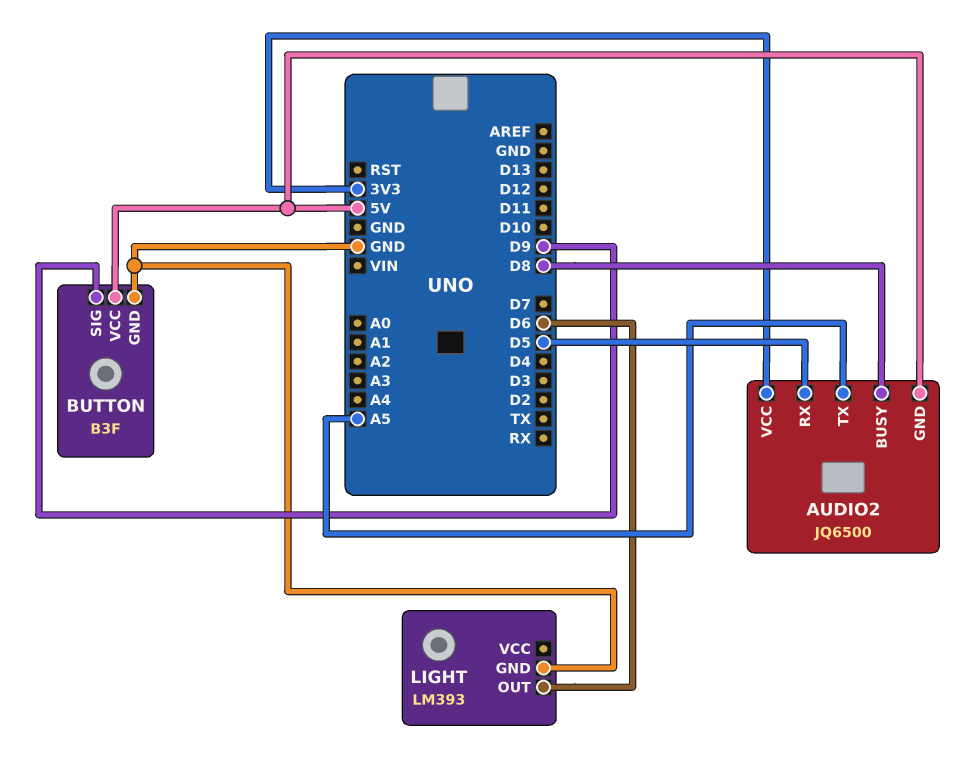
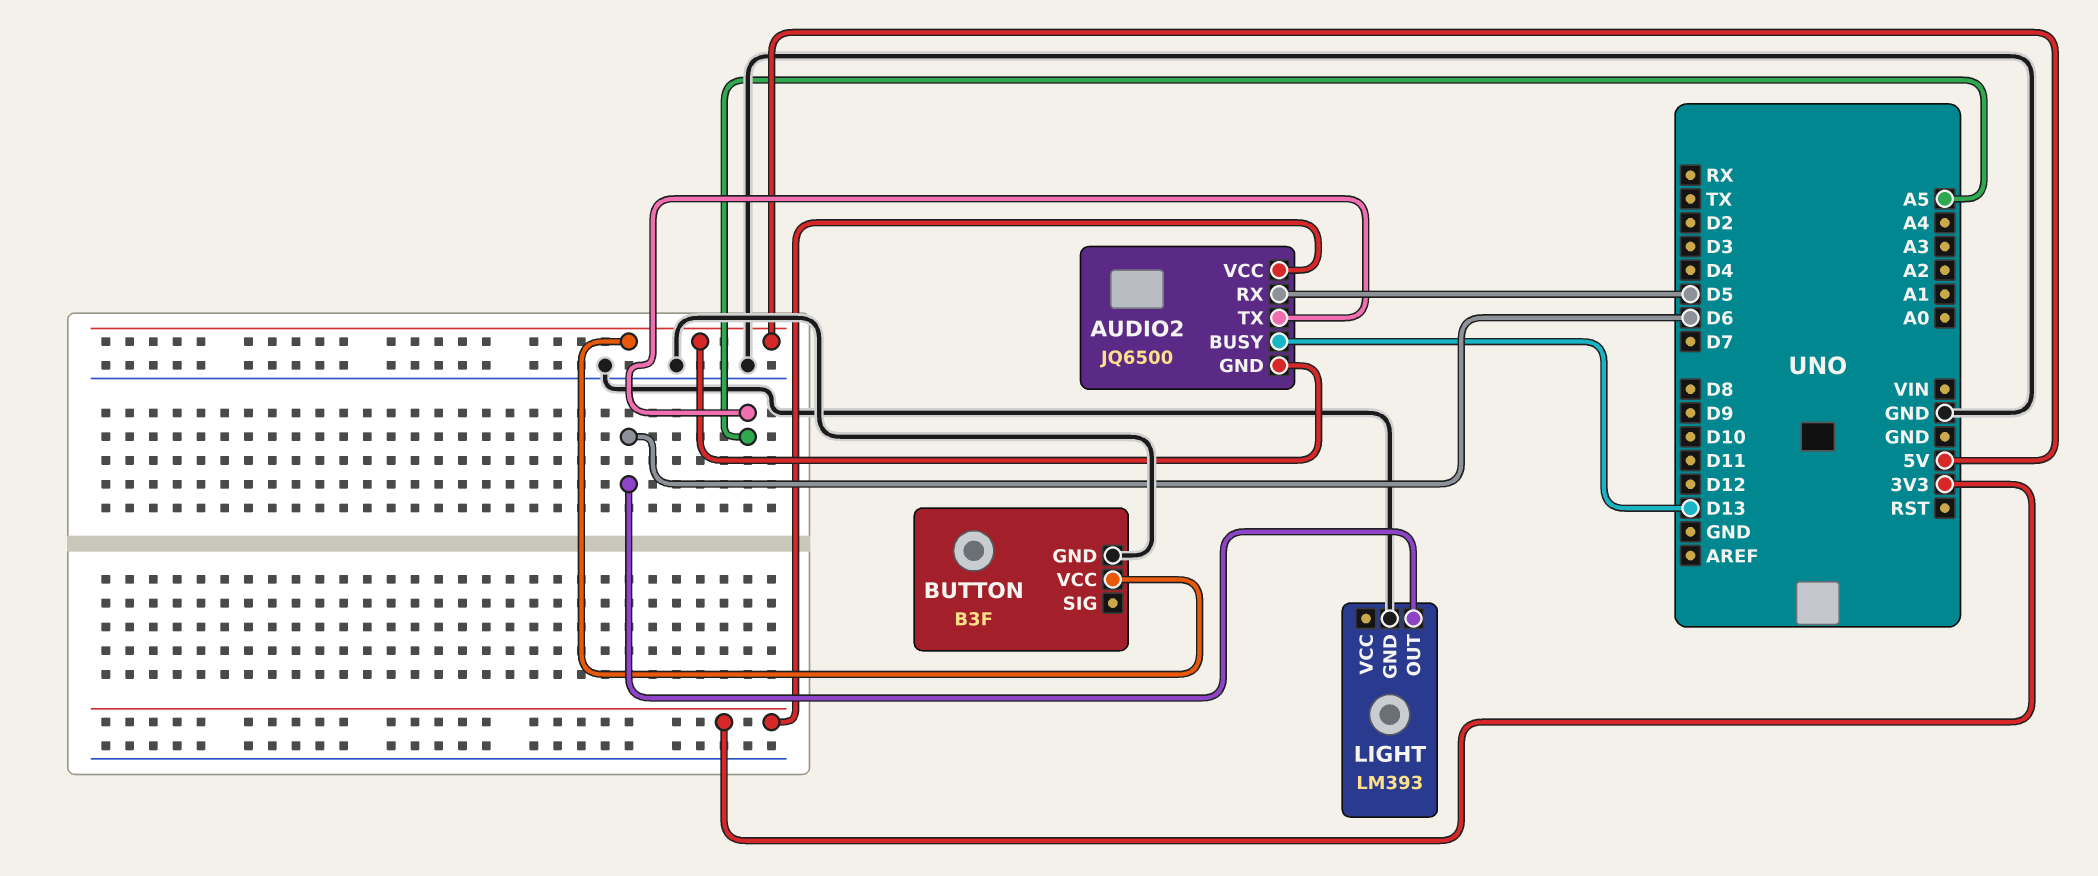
AUDIO2 pin BUSY: D8 -> D13
BUTTON pin SIG: D9 -> none

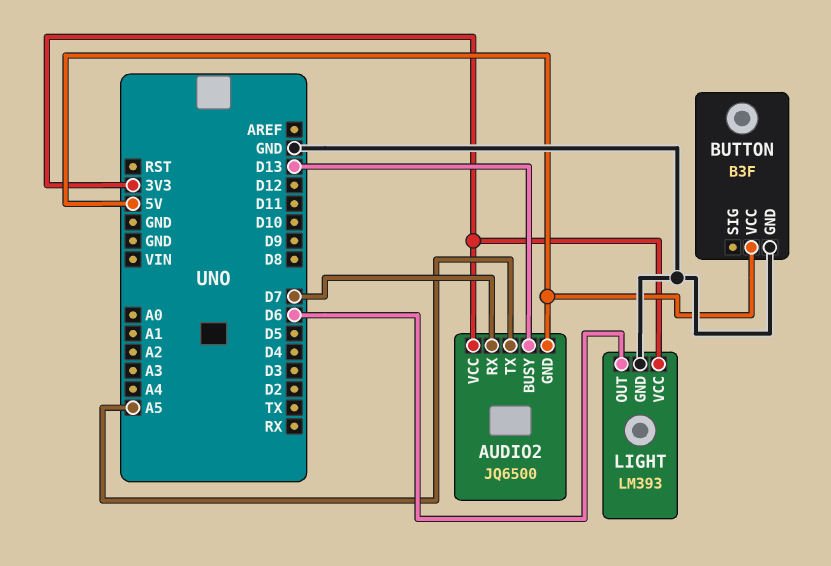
AUDIO2 pin RX: D5 -> D7
LIGHT pin VCC: none -> 3V3

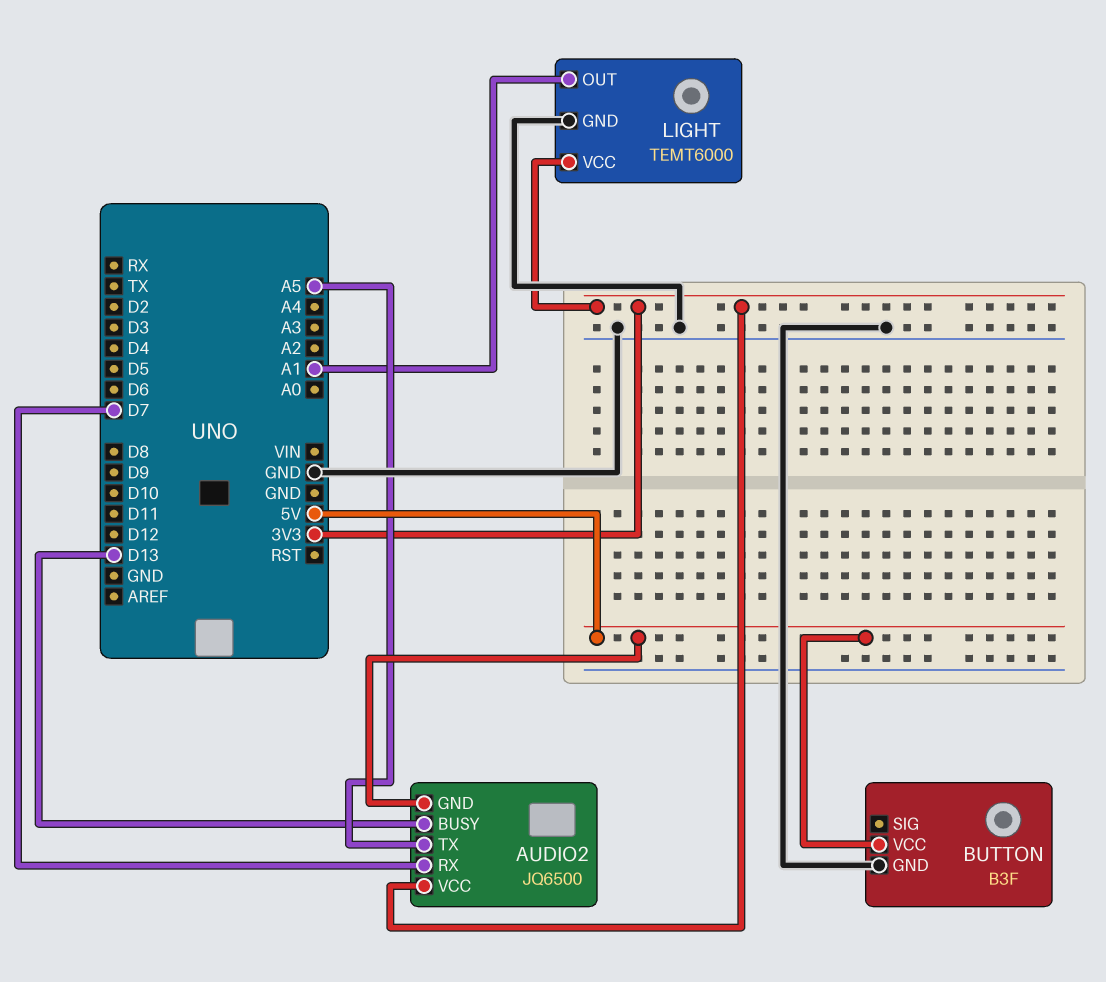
LIGHT: LM393 -> TEMT6000
LIGHT pin OUT: D6 -> A1

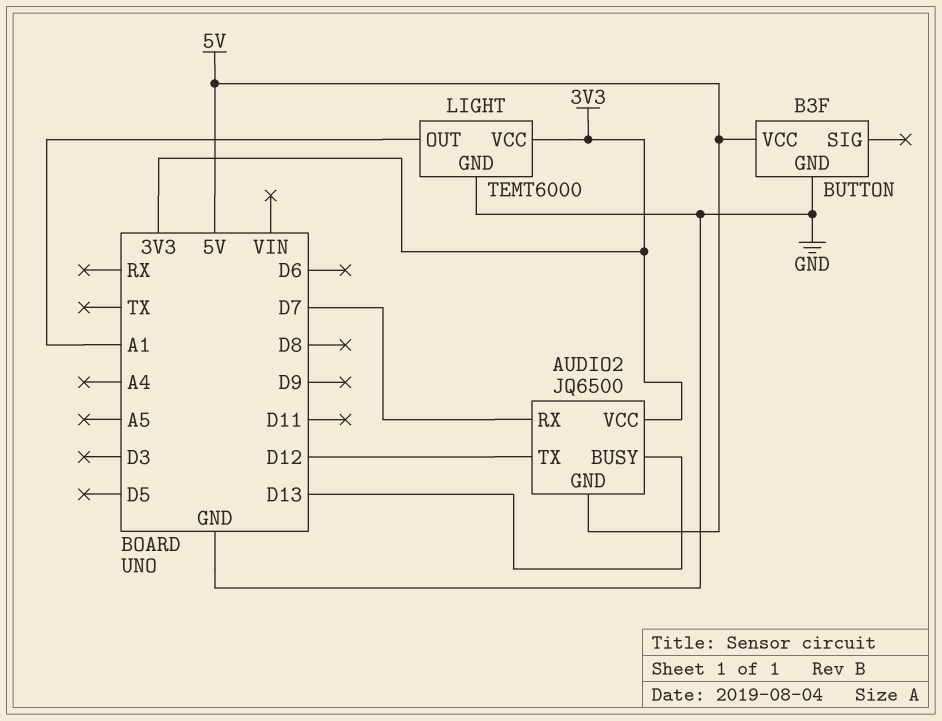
AUDIO2 pin TX: A5 -> D12

